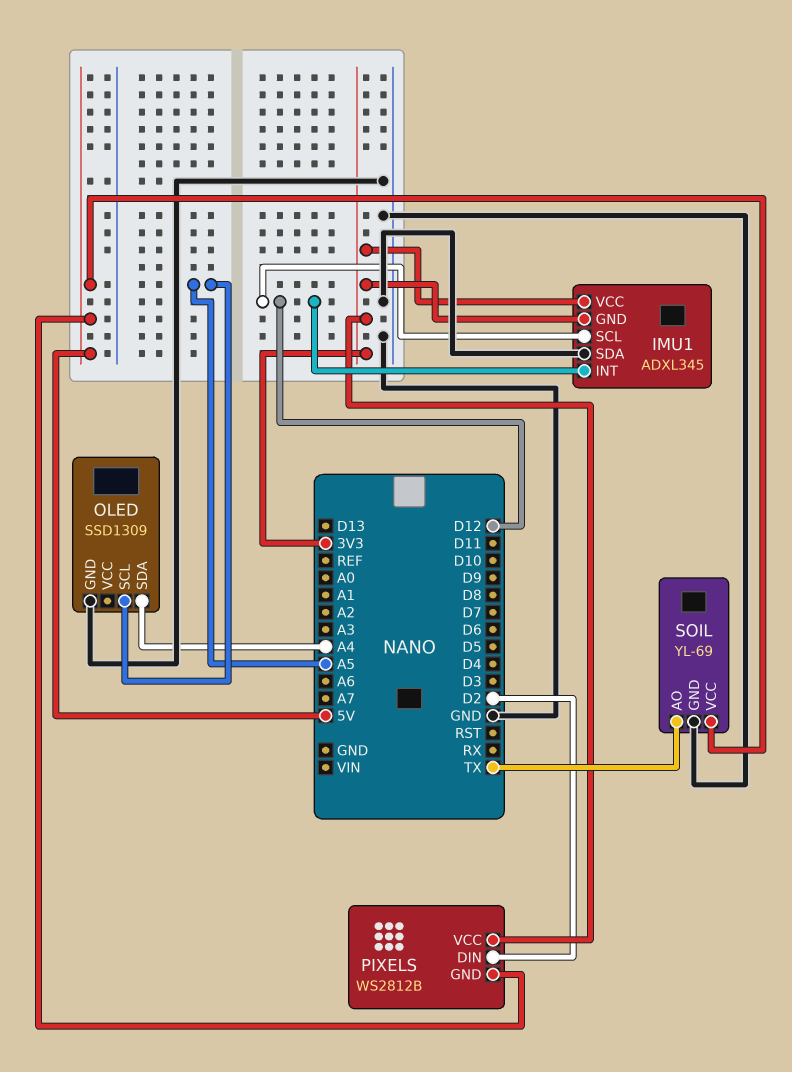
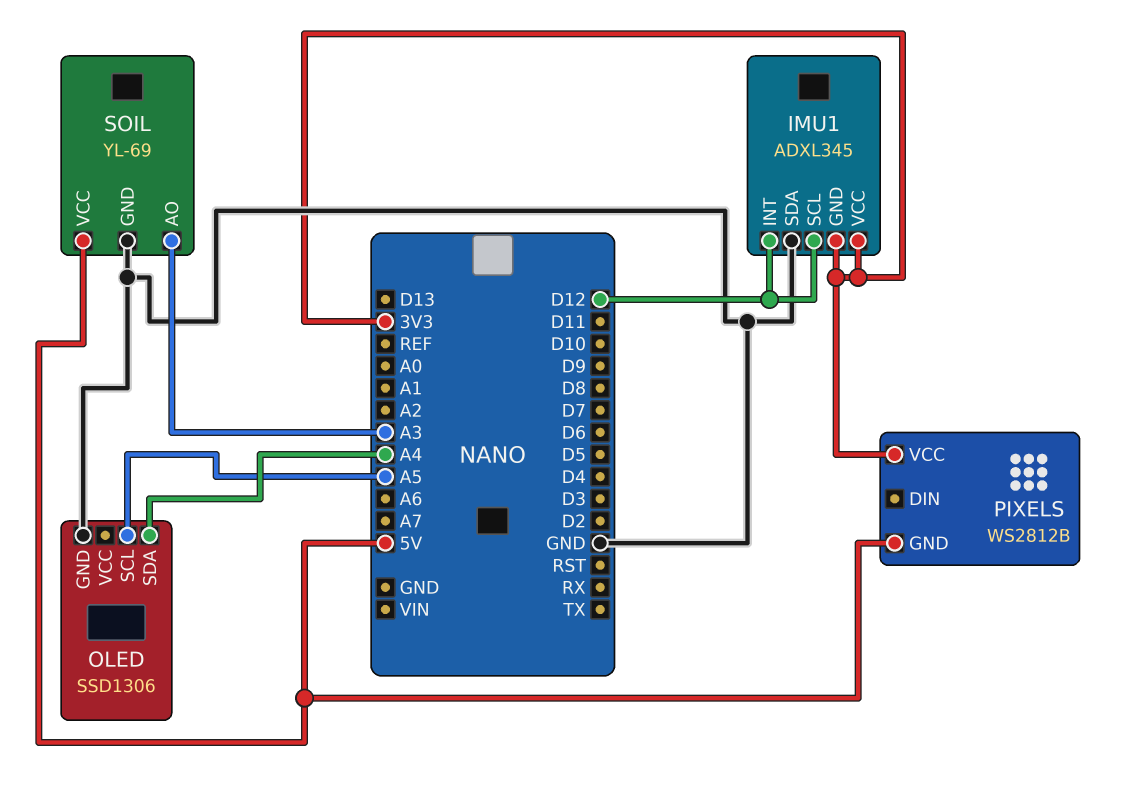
OLED: SSD1309 -> SSD1306
PIXELS pin DIN: D2 -> none
SOIL pin AO: TX -> A3

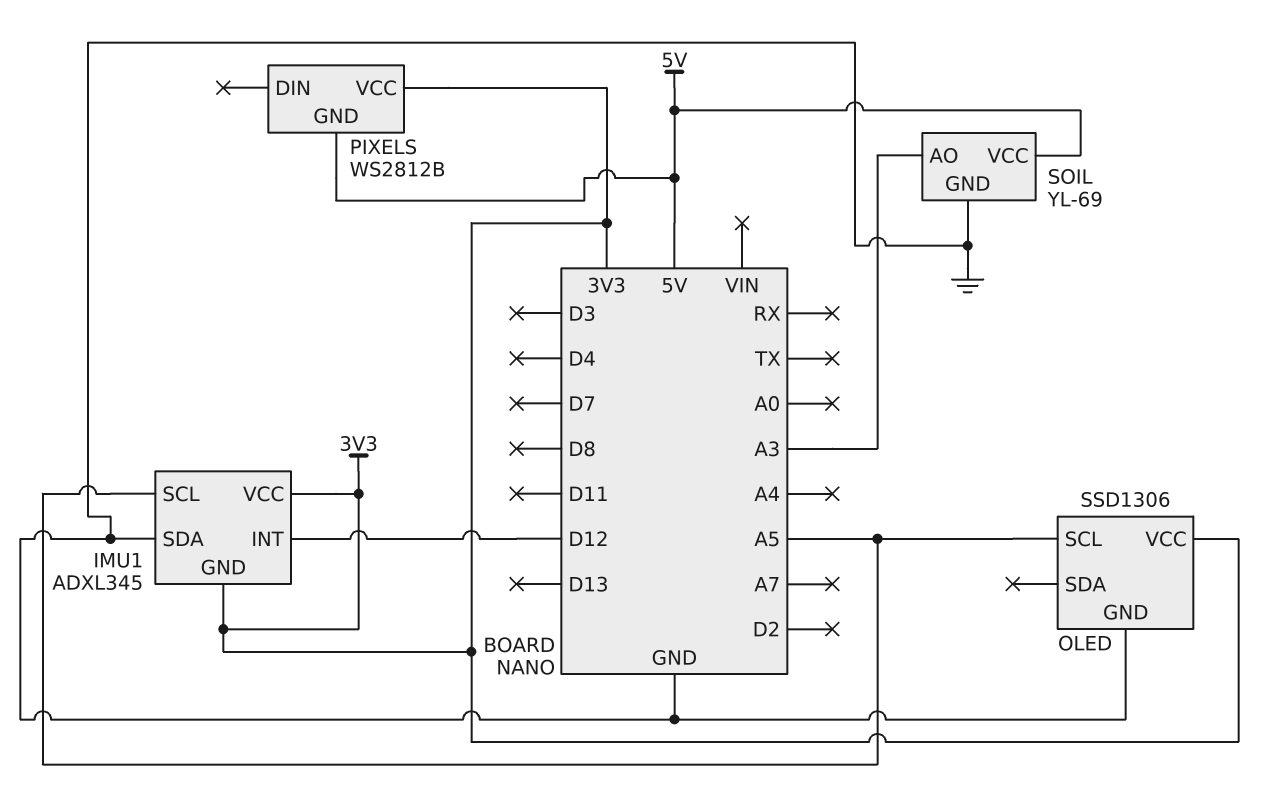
IMU1 pin SCL: D12 -> A5
OLED pin SDA: A4 -> none
OLED pin VCC: none -> 3V3

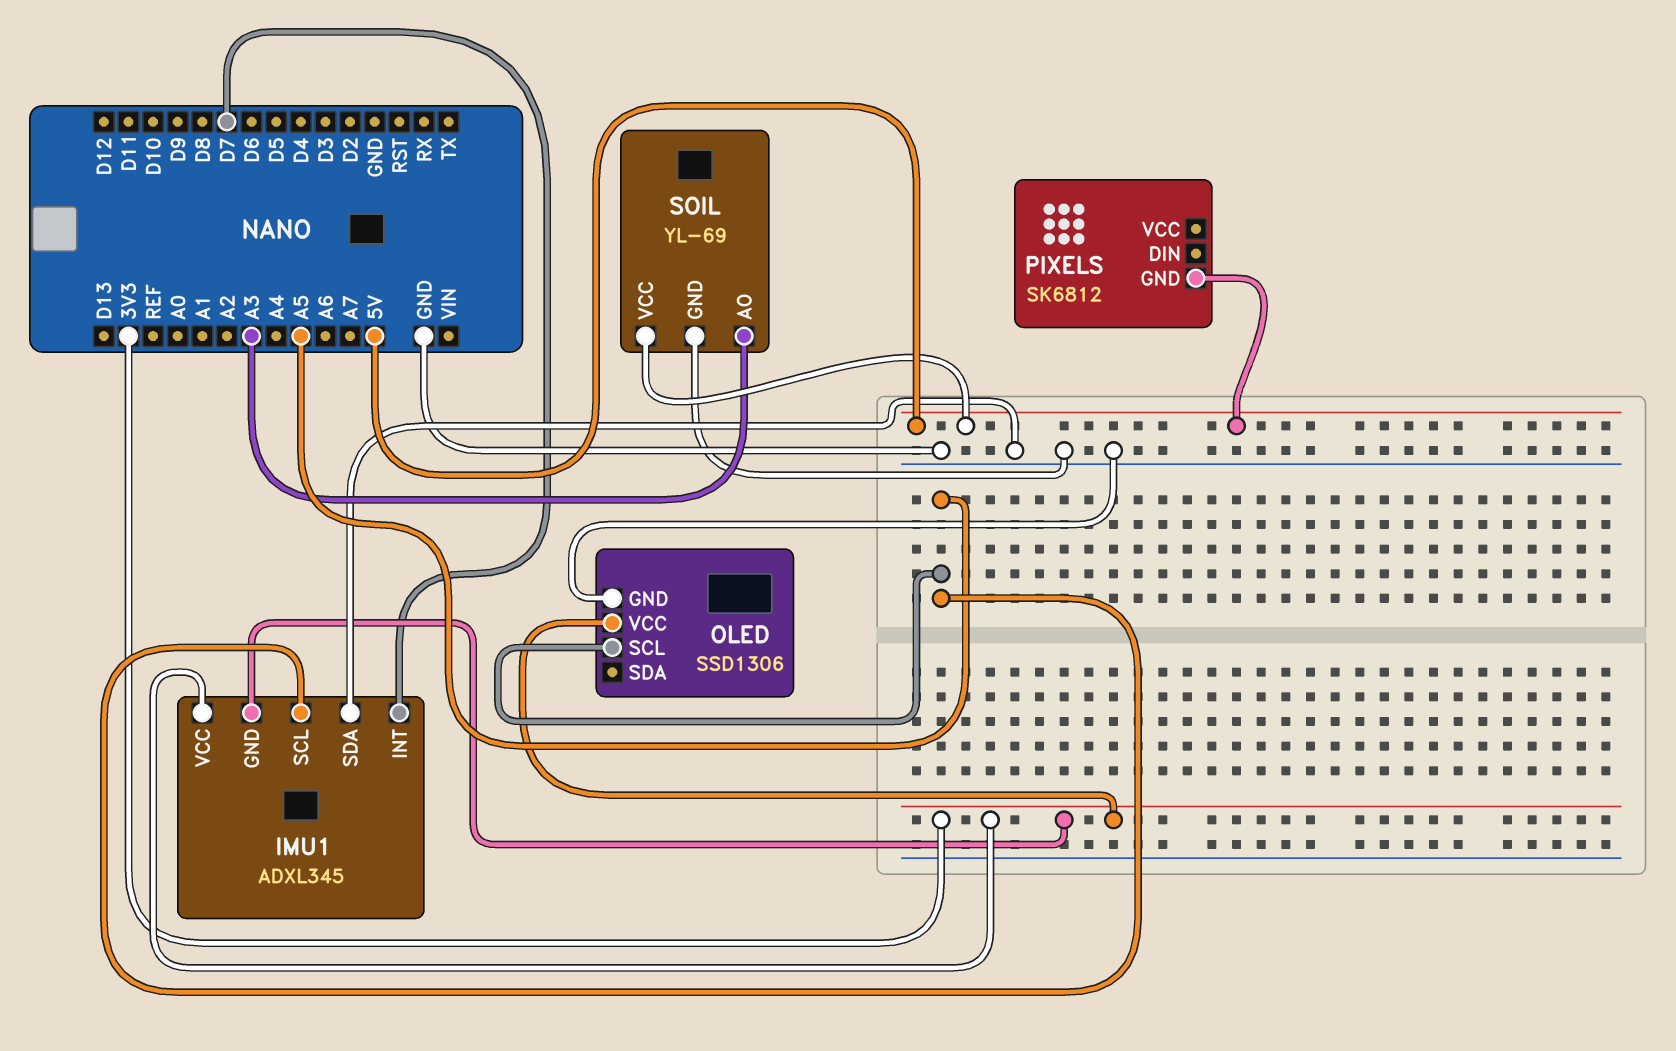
IMU1 pin INT: D12 -> D7
PIXELS: WS2812B -> SK6812
PIXELS pin VCC: 3V3 -> none

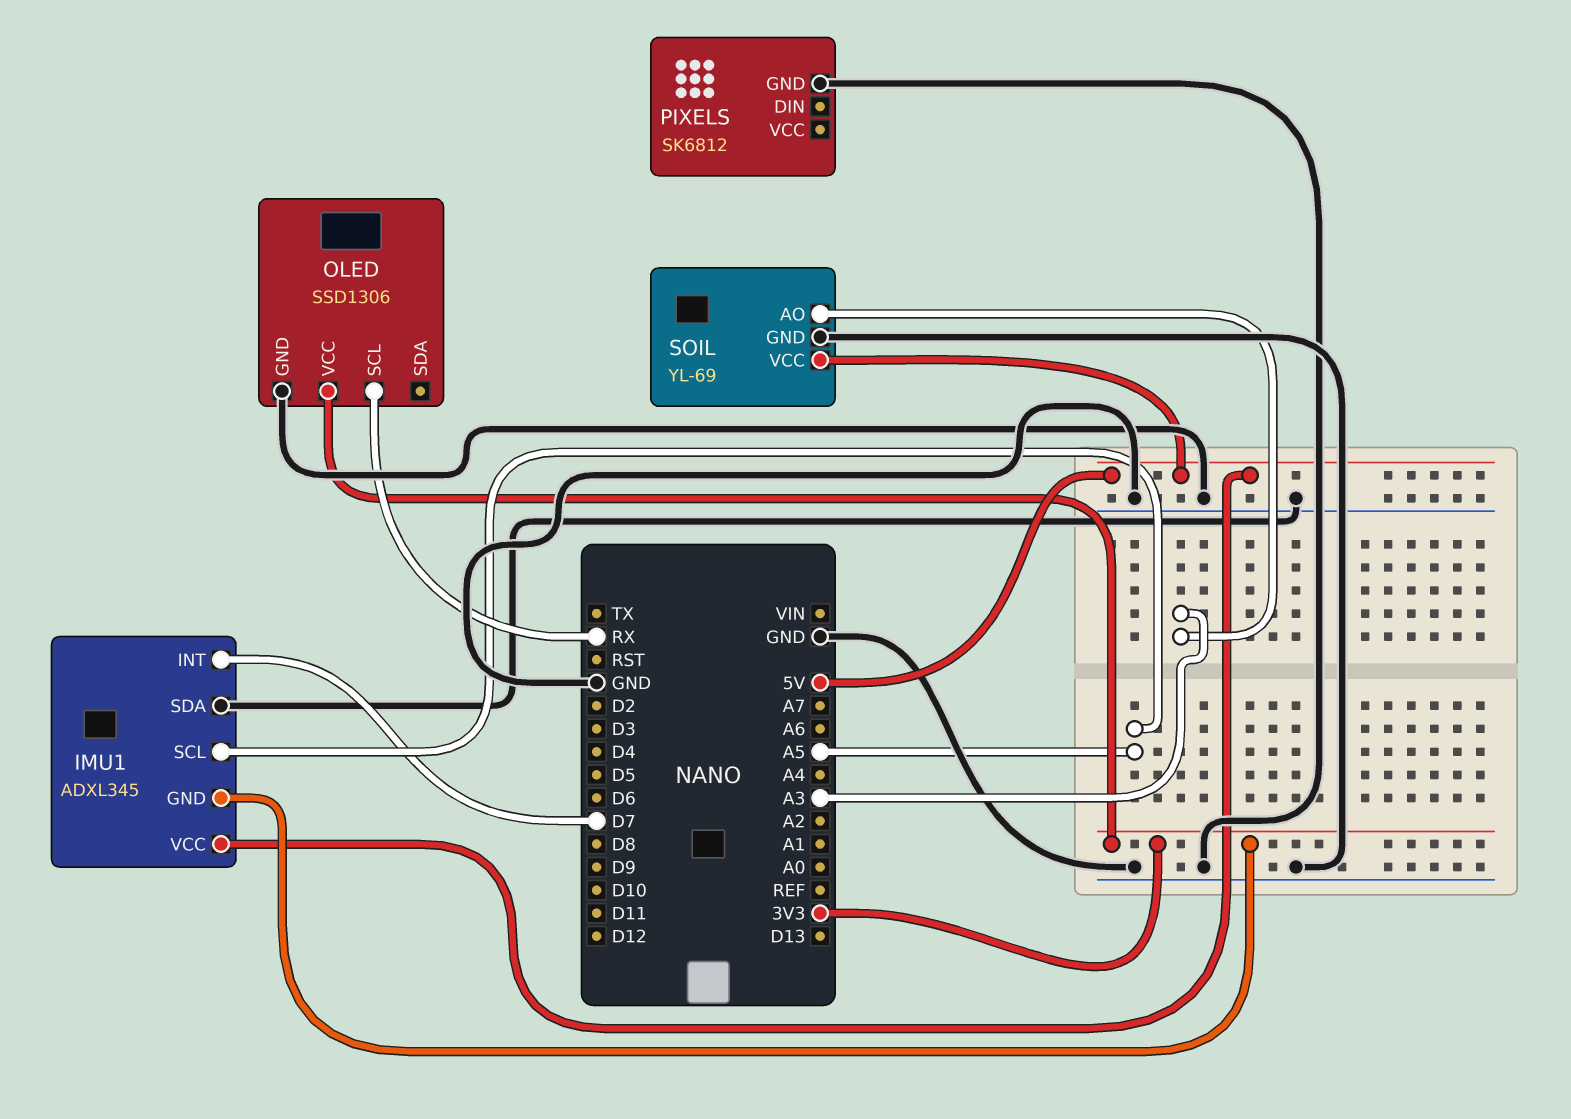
IMU1 pin VCC: 3V3 -> 5V
OLED pin SCL: A5 -> RX
PIXELS pin GND: 5V -> GND

